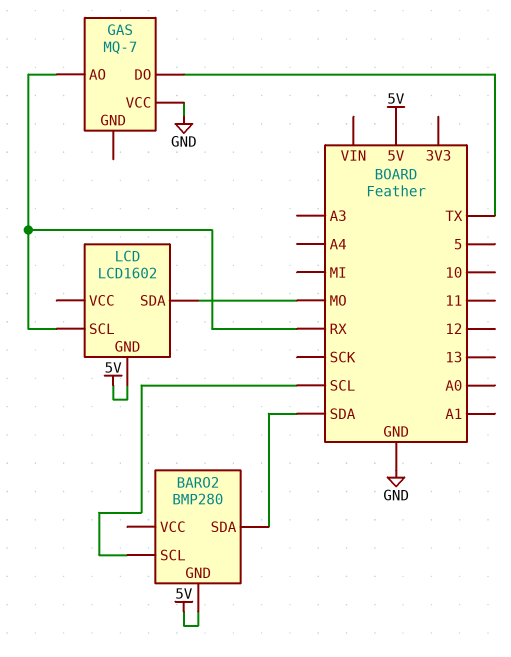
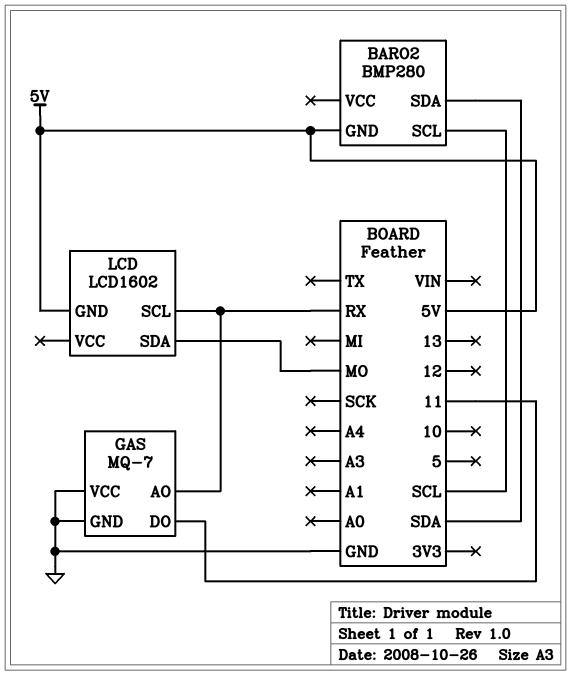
GAS pin DO: TX -> 11
GAS pin GND: none -> GND

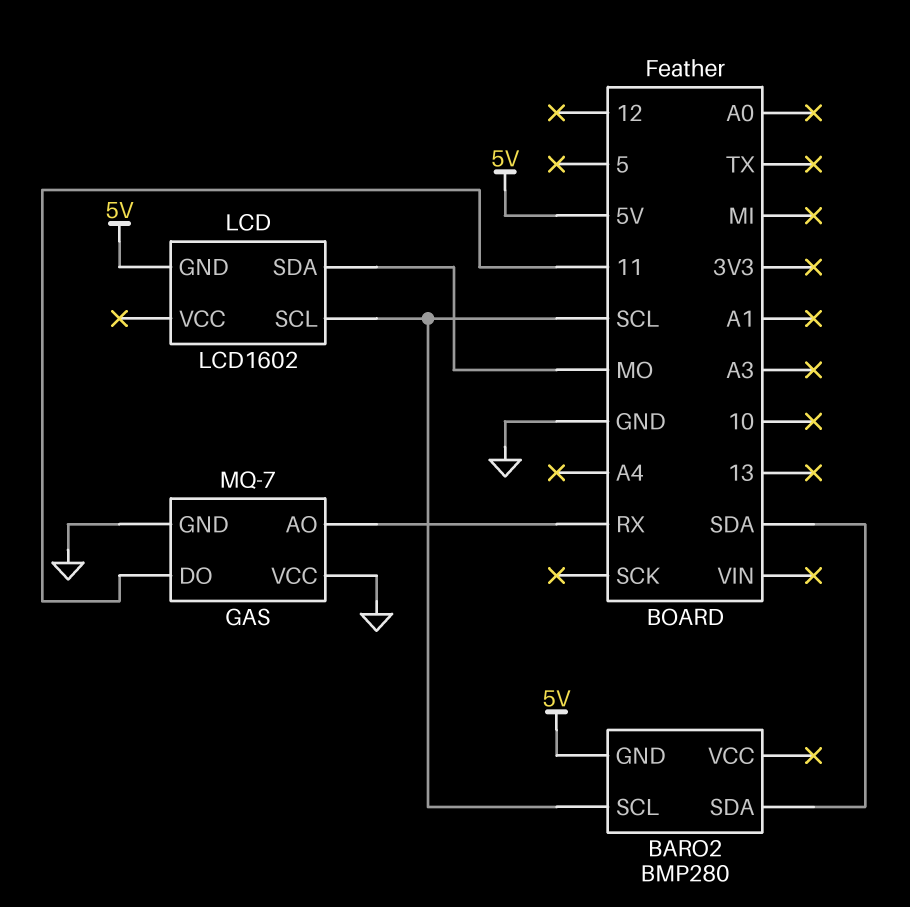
LCD pin SCL: RX -> SCL

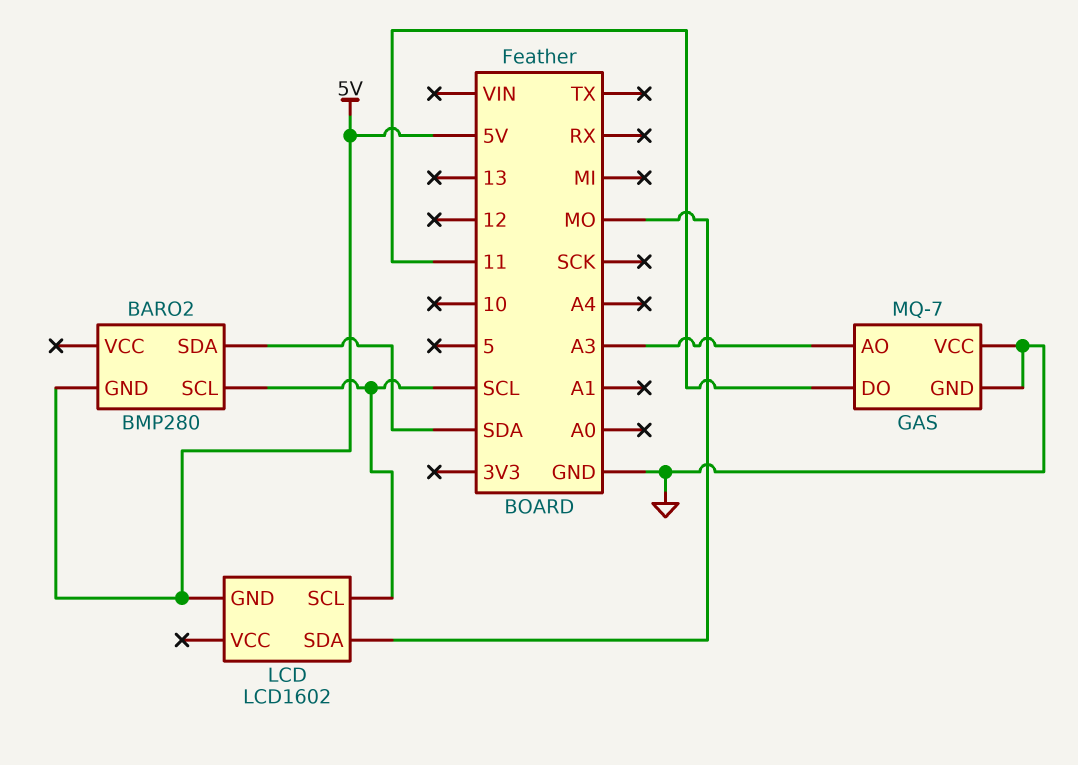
GAS pin AO: RX -> A3

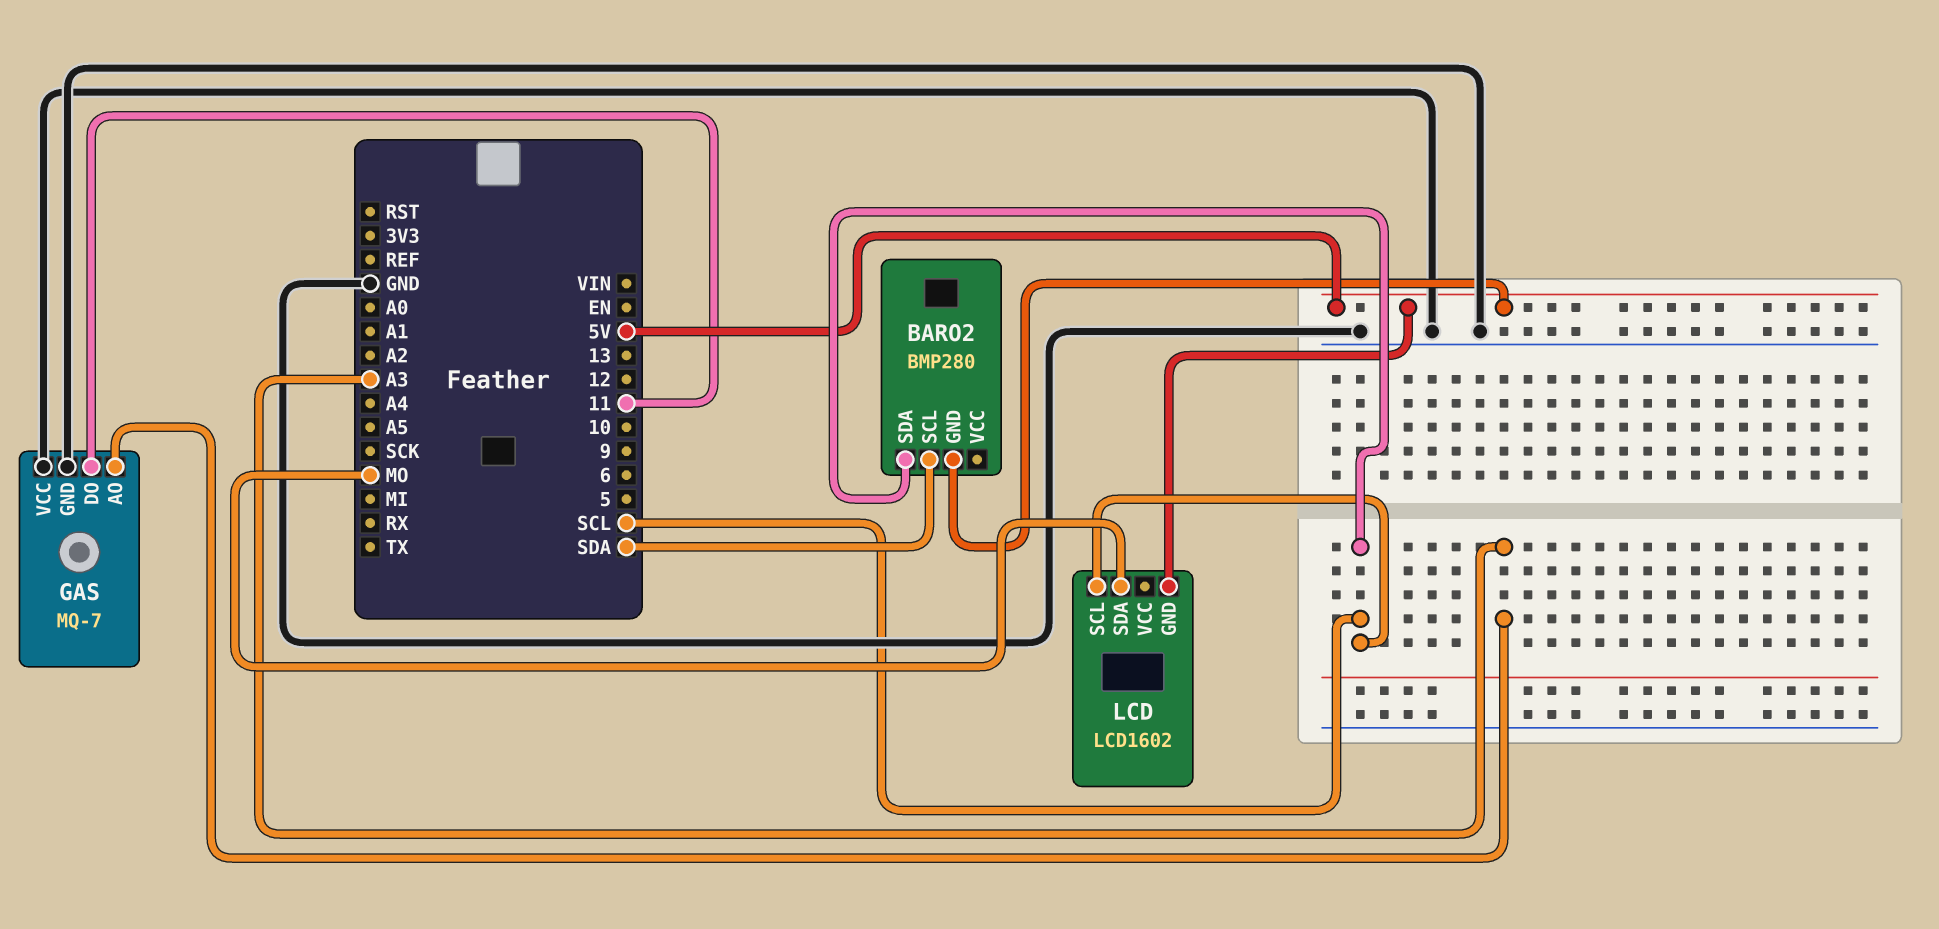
BARO2 pin SCL: SCL -> SDA
BARO2 pin SDA: SDA -> SCL

